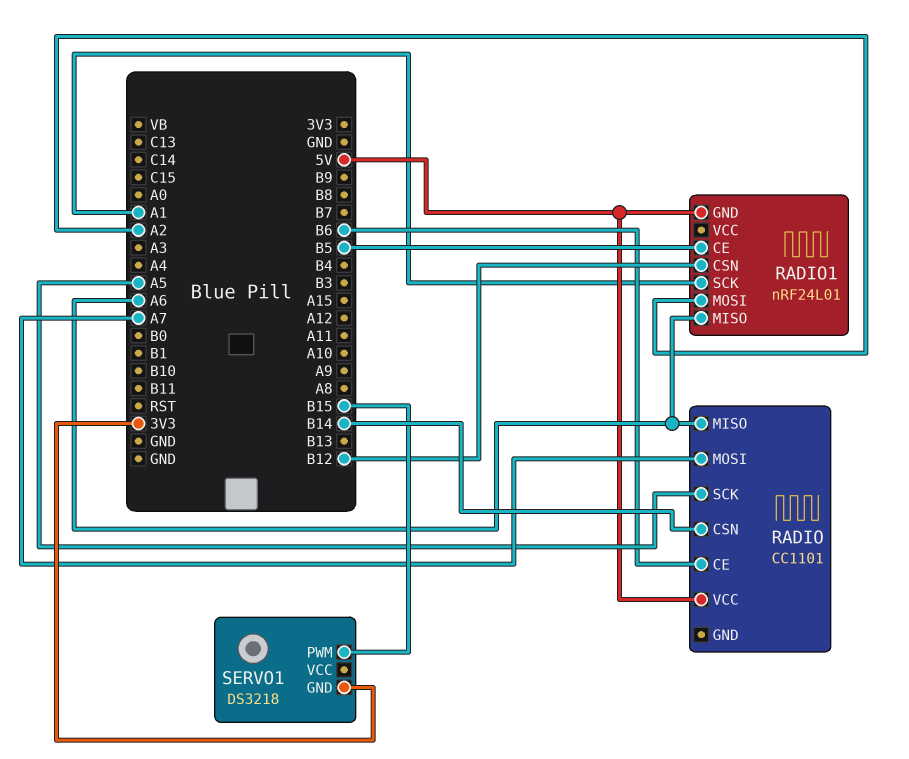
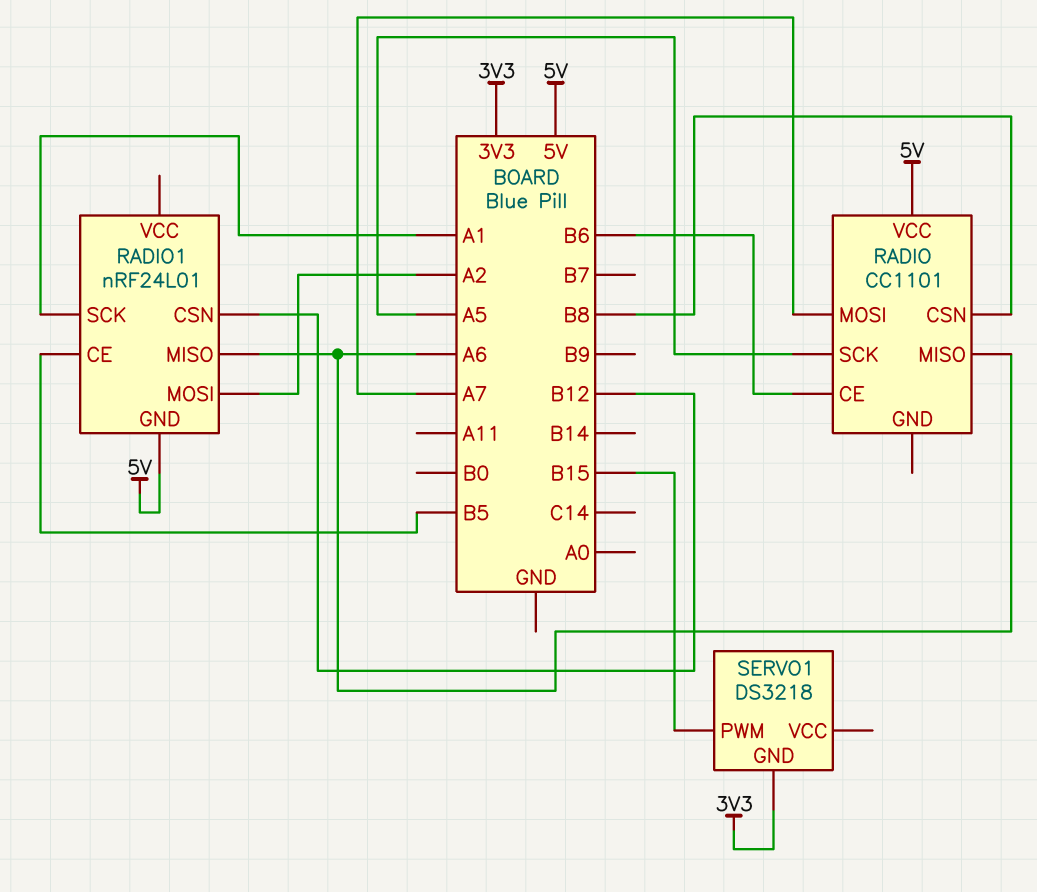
RADIO pin CSN: B14 -> B8

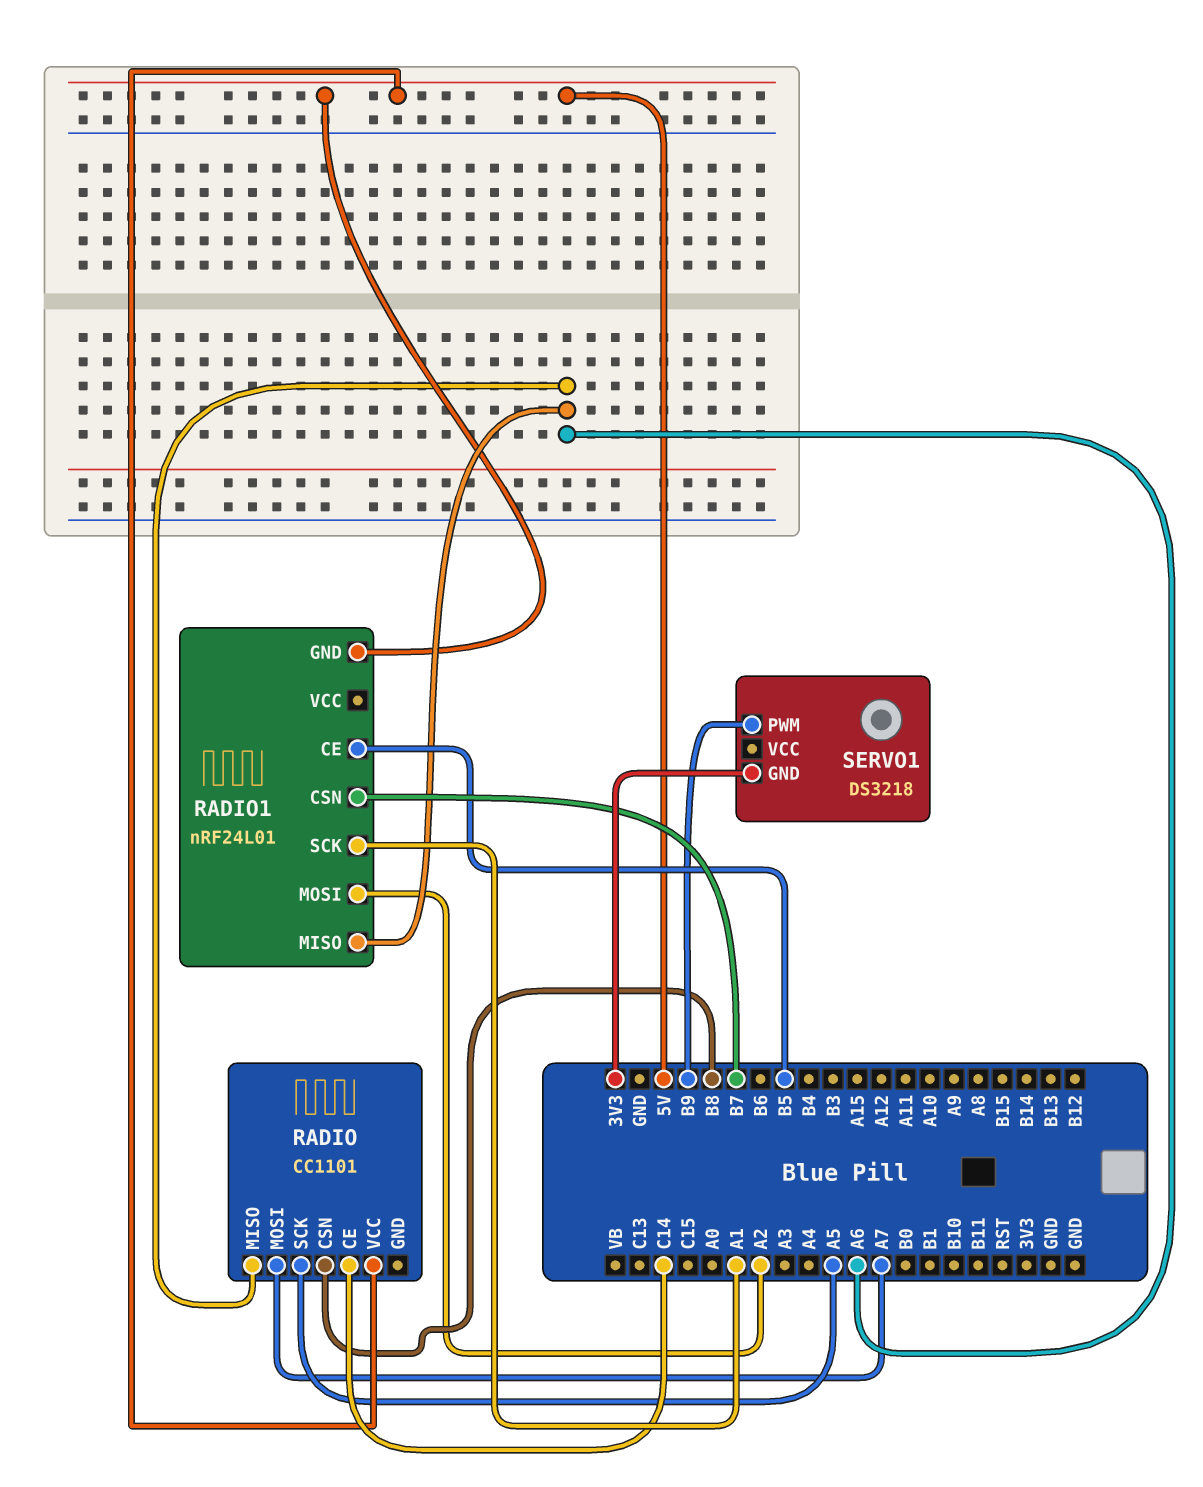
RADIO pin CE: B6 -> C14
RADIO1 pin CSN: B12 -> B7
SERVO1 pin PWM: B15 -> B9

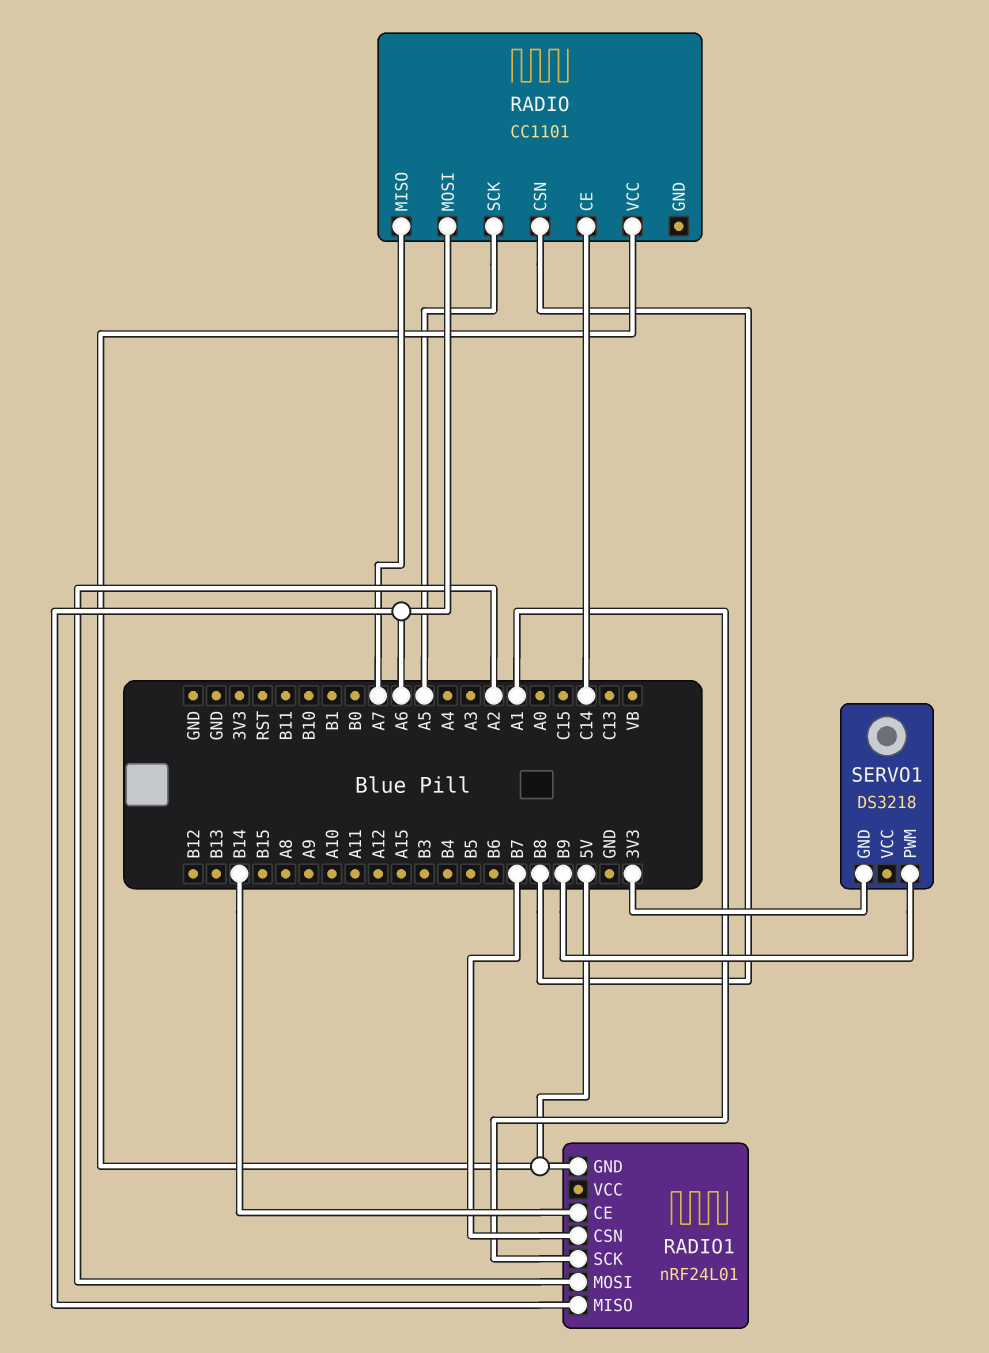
RADIO pin MISO: A6 -> A7
RADIO pin MOSI: A7 -> A6
RADIO1 pin CE: B5 -> B14

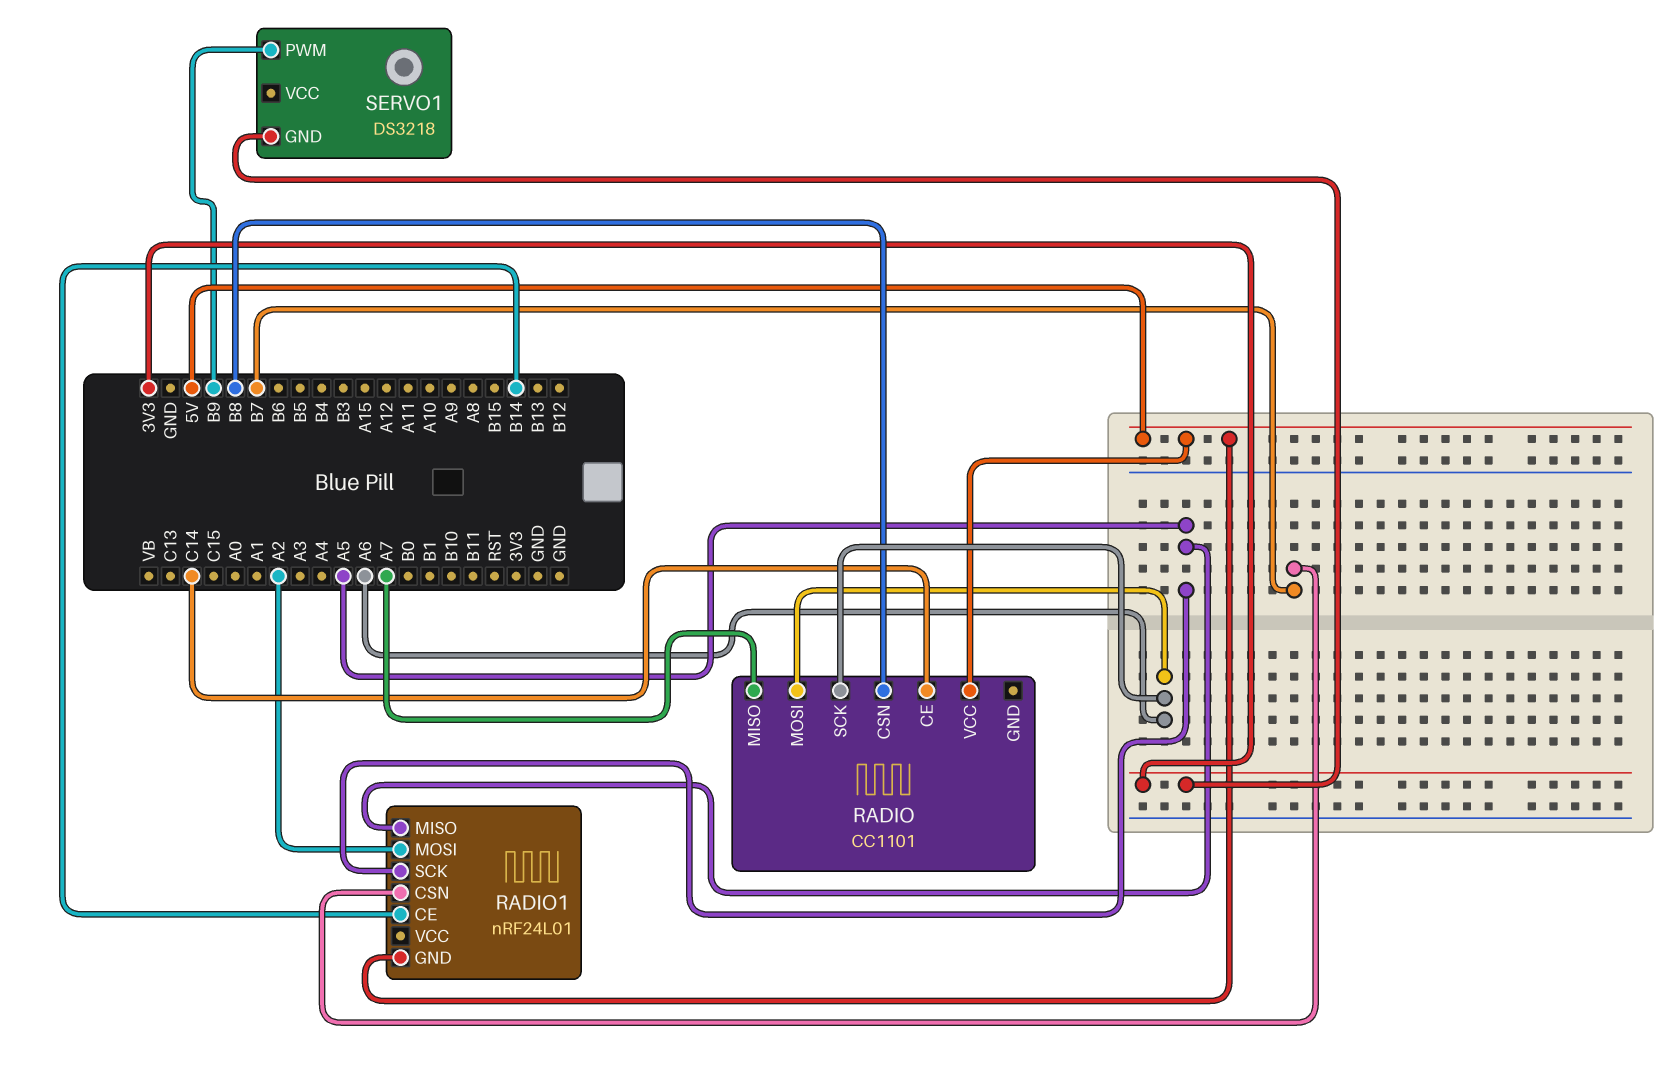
RADIO pin SCK: A5 -> A6
RADIO1 pin MISO: A6 -> A5
RADIO1 pin SCK: A1 -> A5

